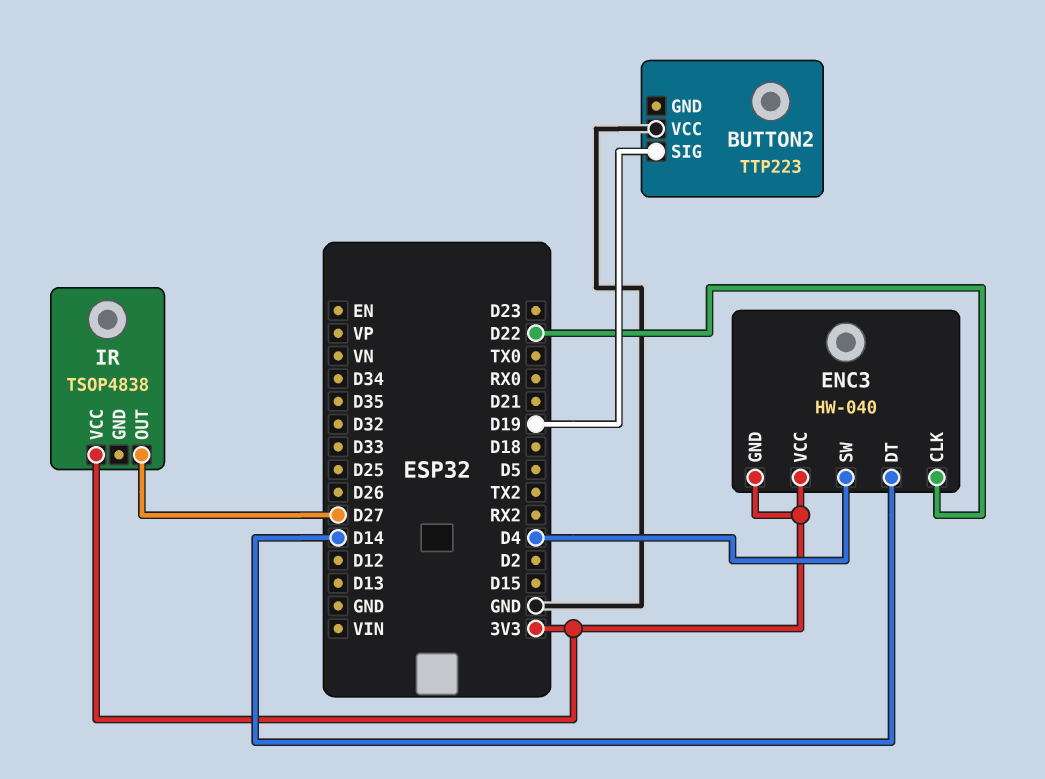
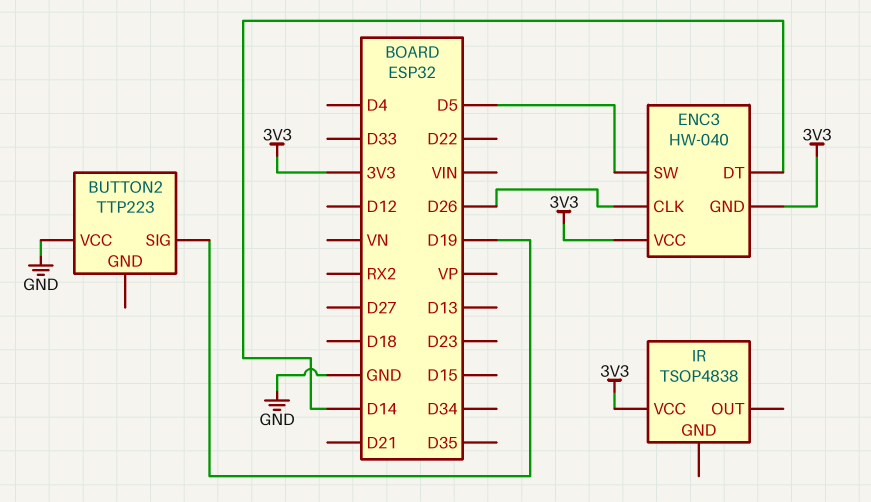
ENC3 pin CLK: D22 -> D26
ENC3 pin SW: D4 -> D5
IR pin OUT: D27 -> none

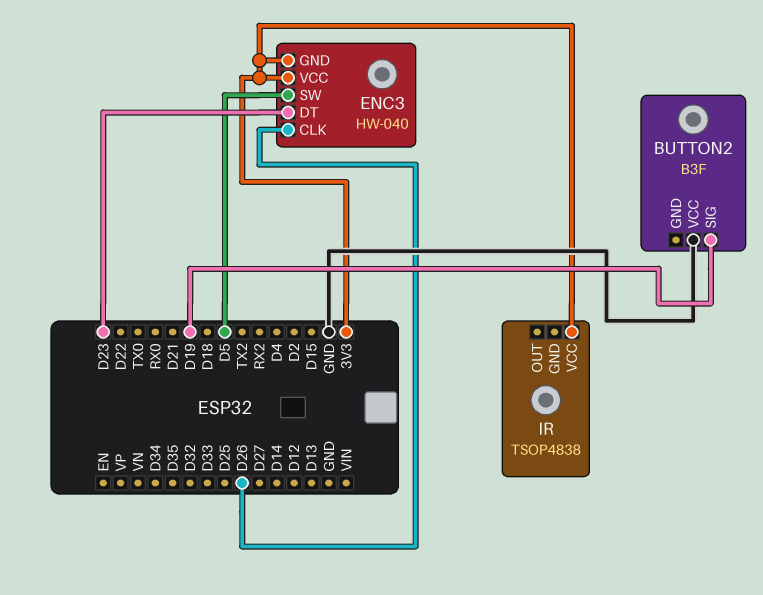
BUTTON2: TTP223 -> B3F
ENC3 pin DT: D14 -> D23

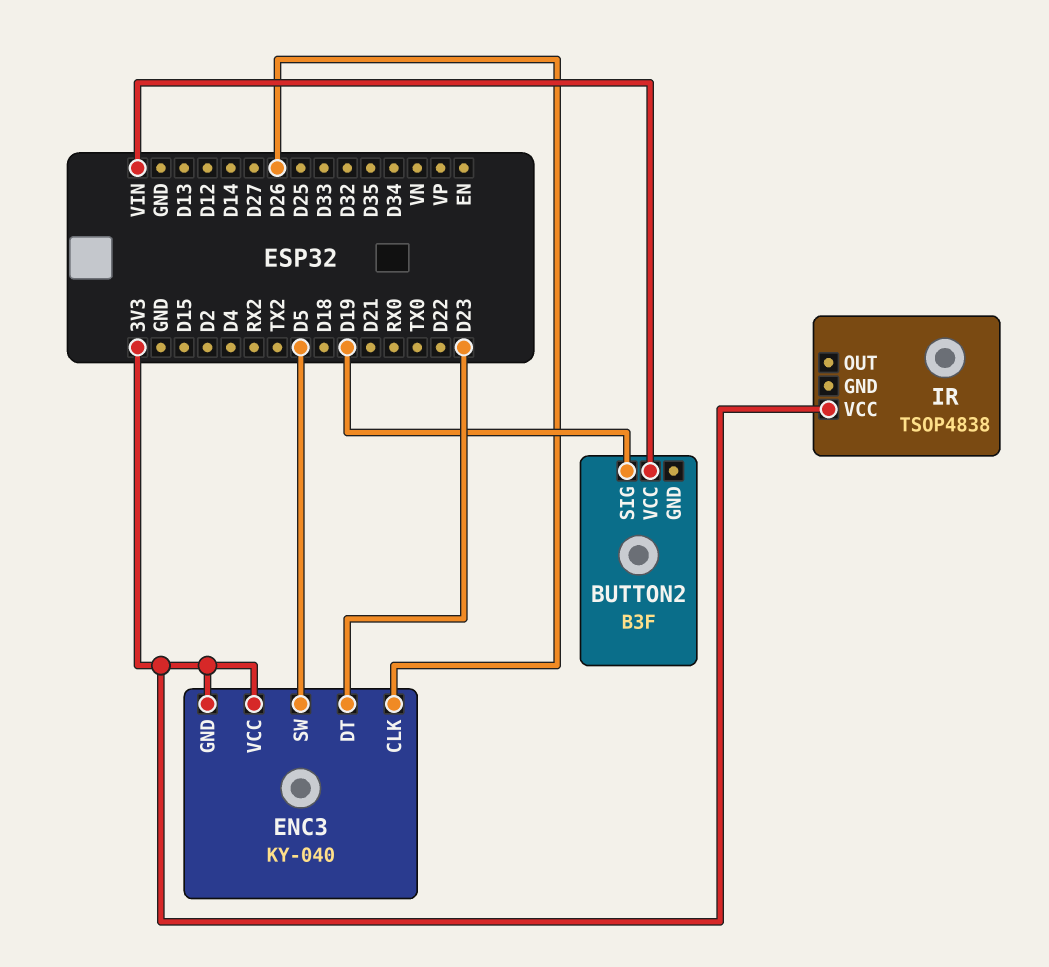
BUTTON2 pin VCC: GND -> VIN
ENC3: HW-040 -> KY-040

